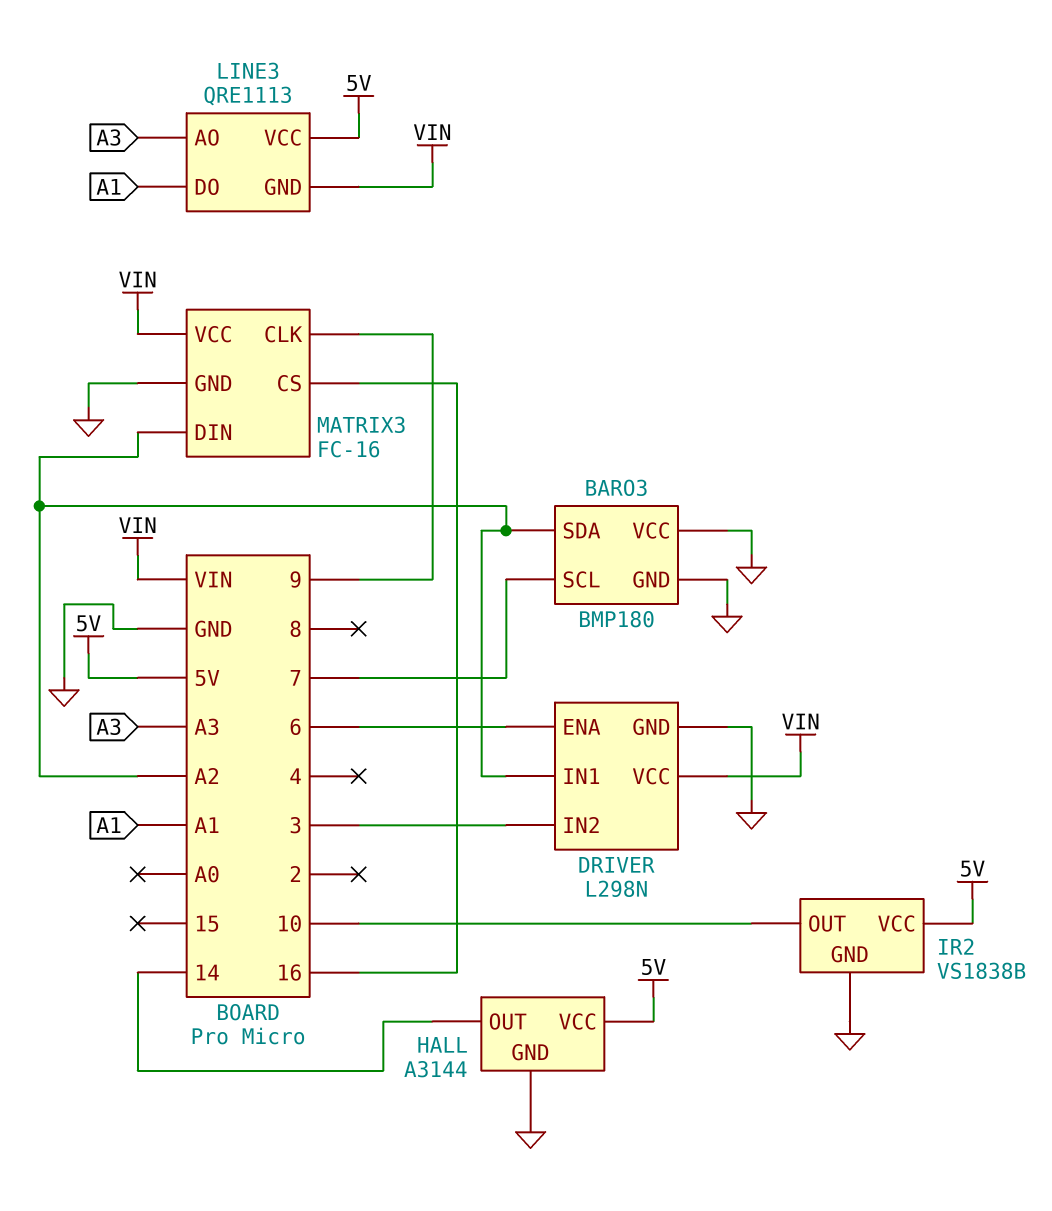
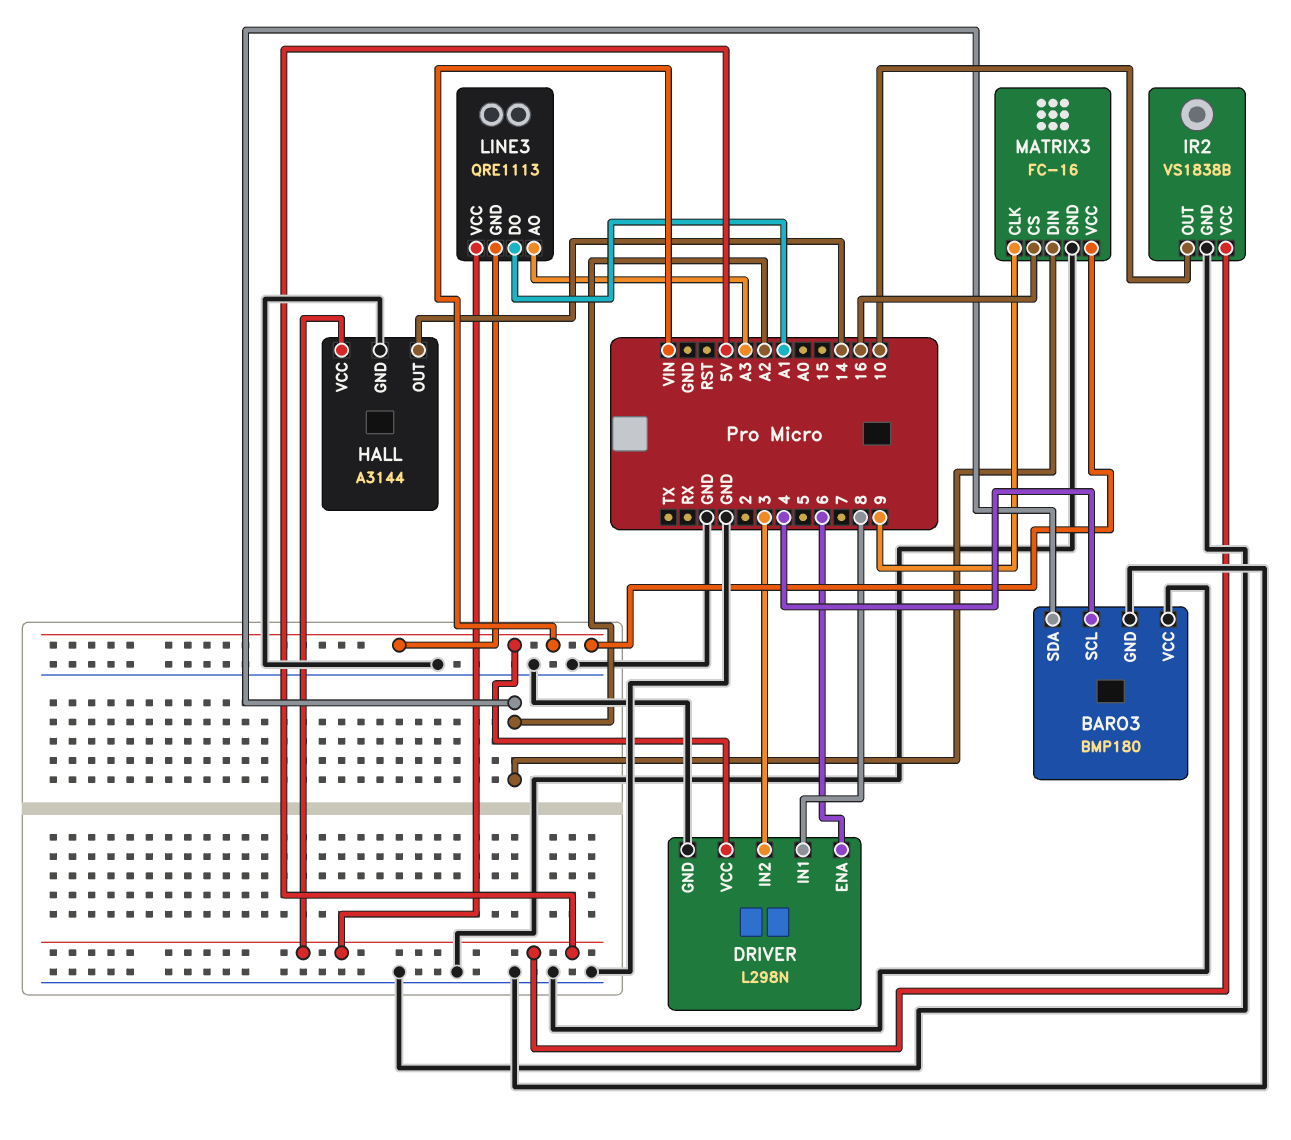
BARO3 pin SCL: 7 -> 4
DRIVER pin IN1: A2 -> 8

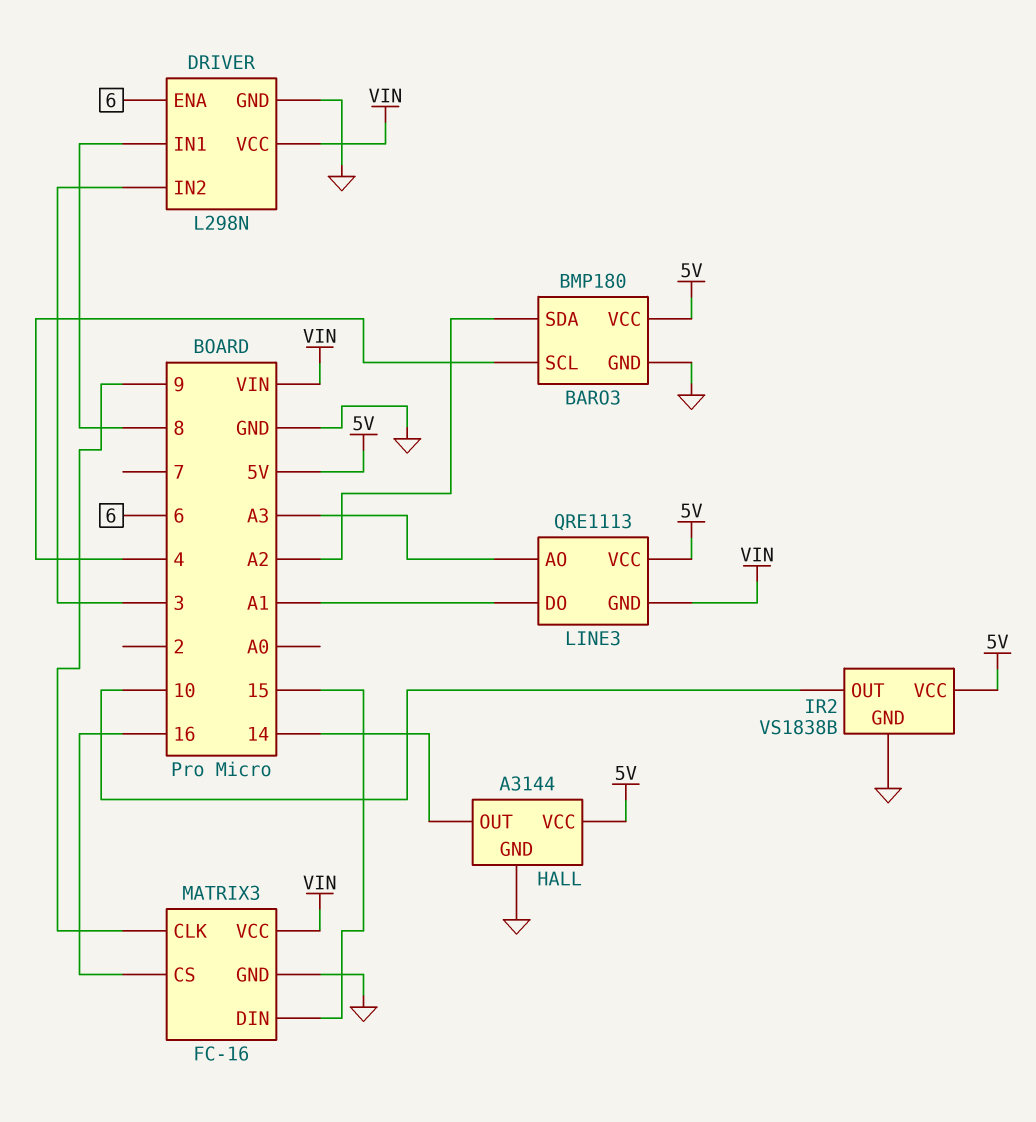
BARO3 pin VCC: GND -> 5V
MATRIX3 pin DIN: A2 -> 15

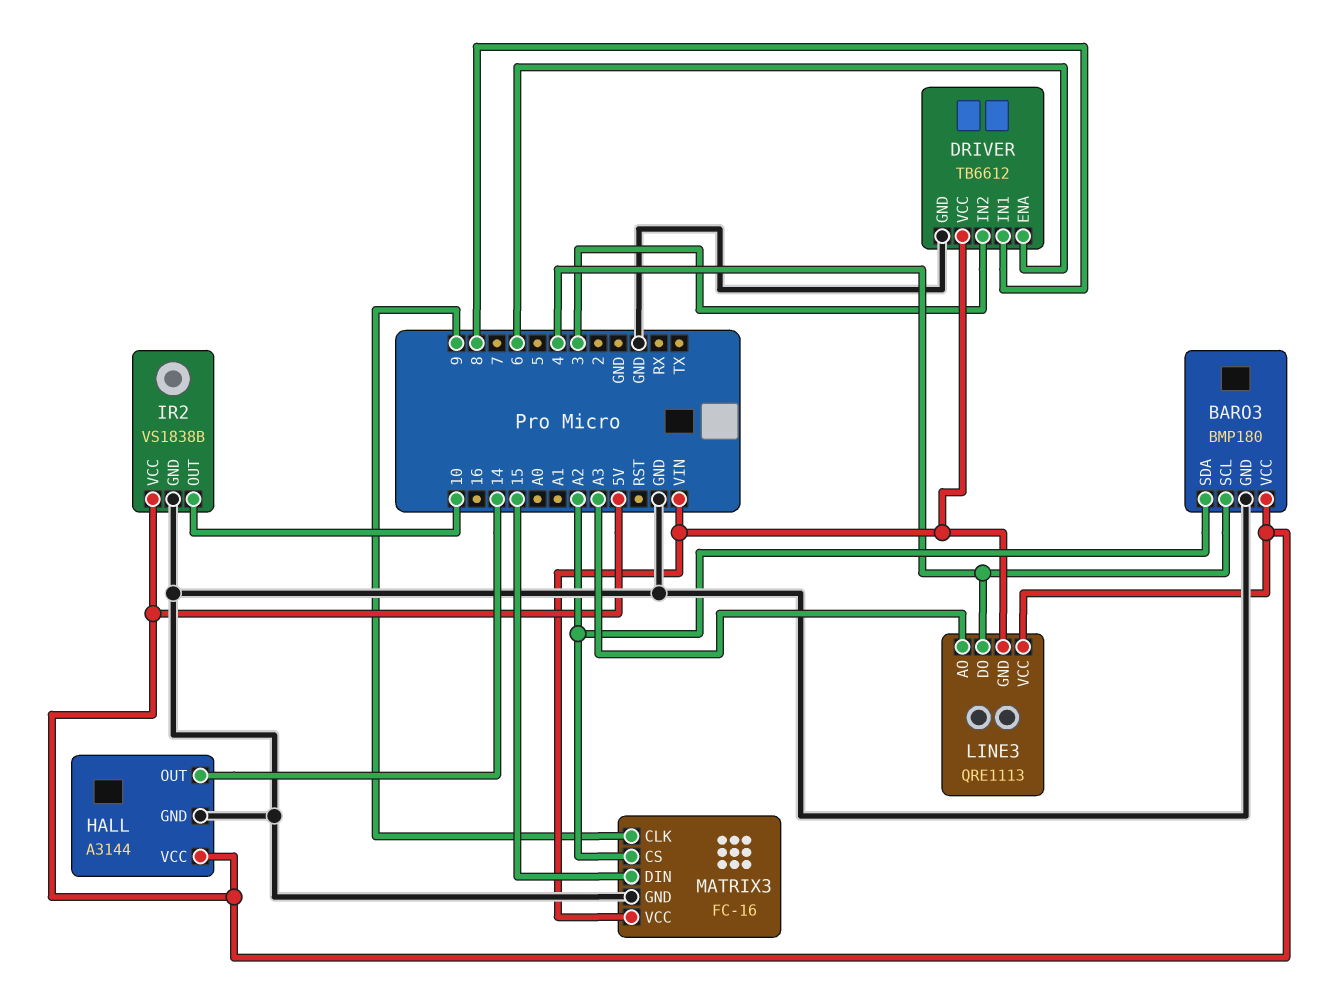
DRIVER: L298N -> TB6612
LINE3 pin DO: A1 -> 4
MATRIX3 pin CS: 16 -> A2

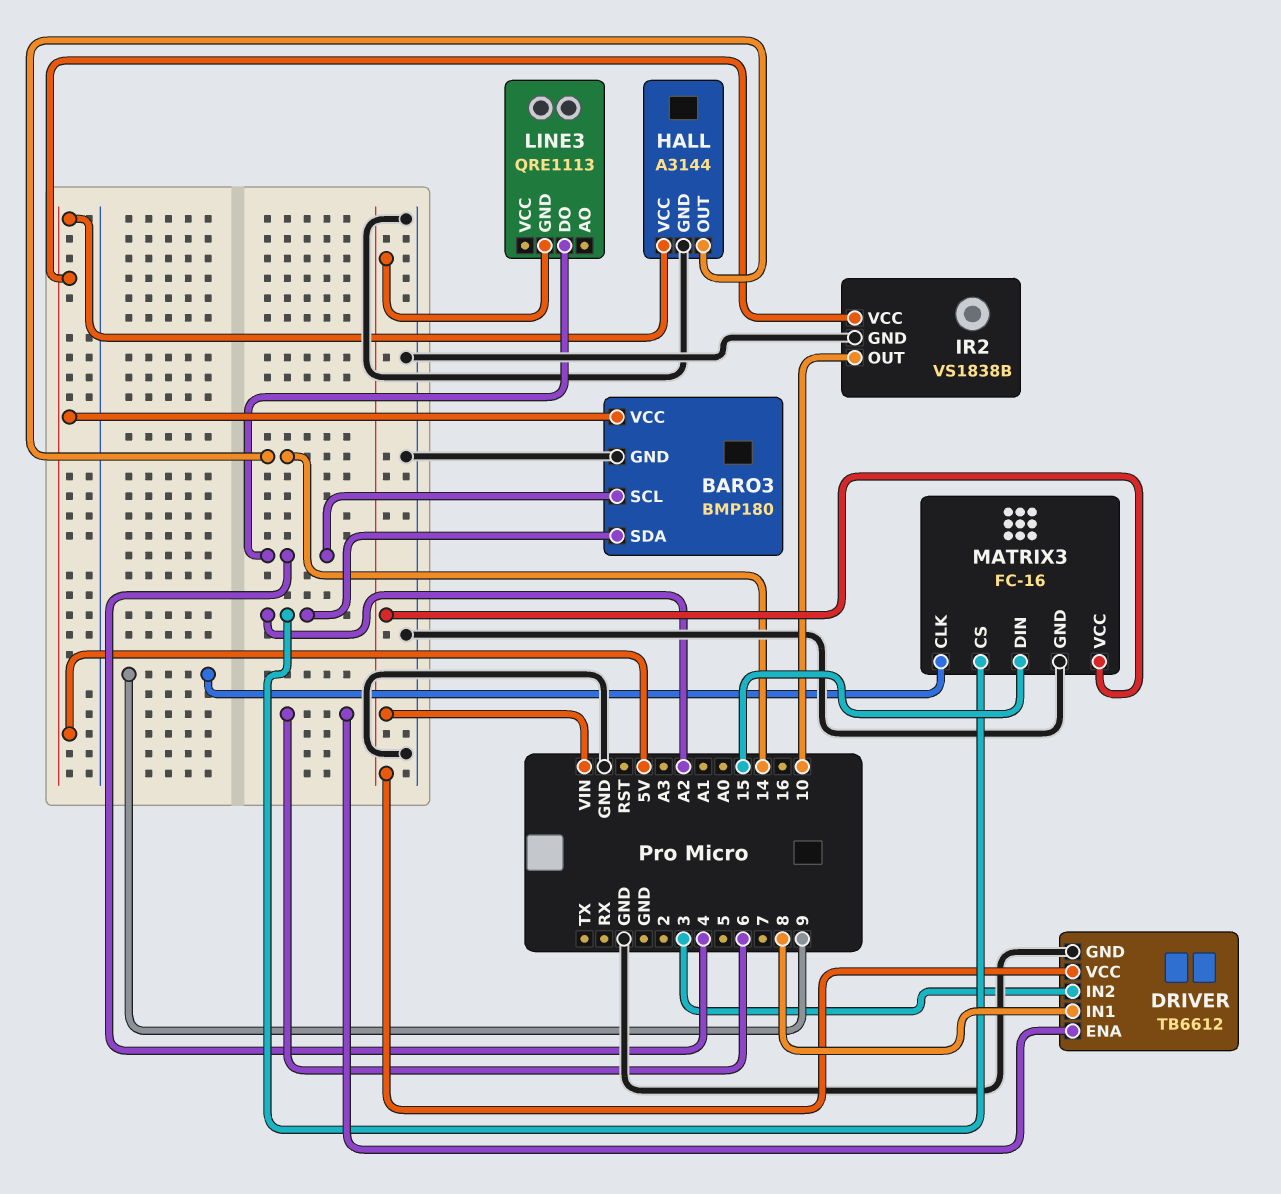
LINE3 pin AO: A3 -> none
LINE3 pin VCC: 5V -> none

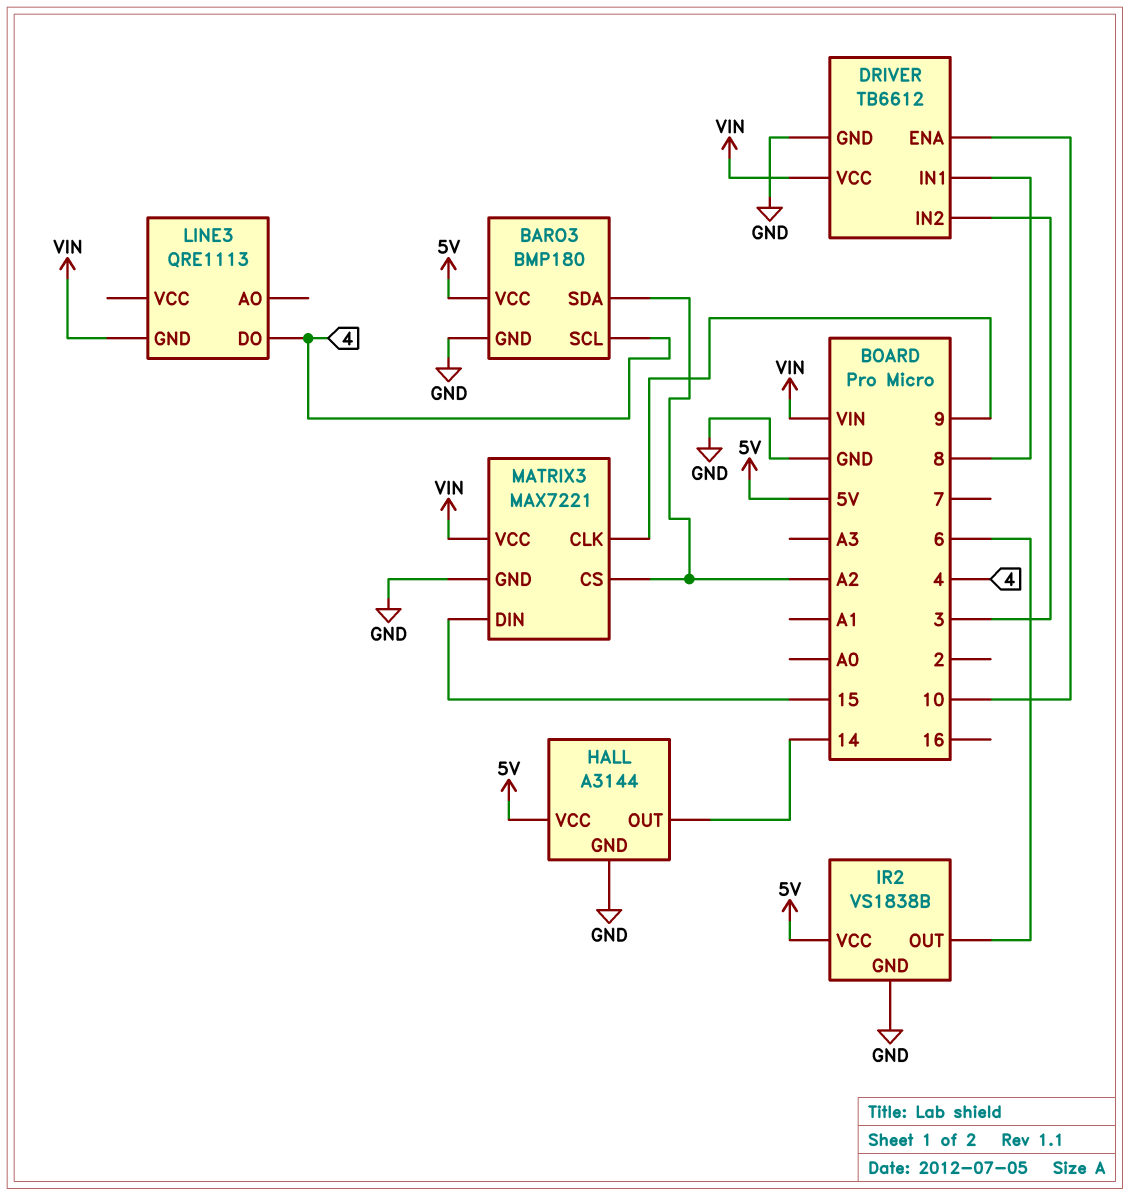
DRIVER pin ENA: 6 -> 10
IR2 pin OUT: 10 -> 6
MATRIX3: FC-16 -> MAX7221

